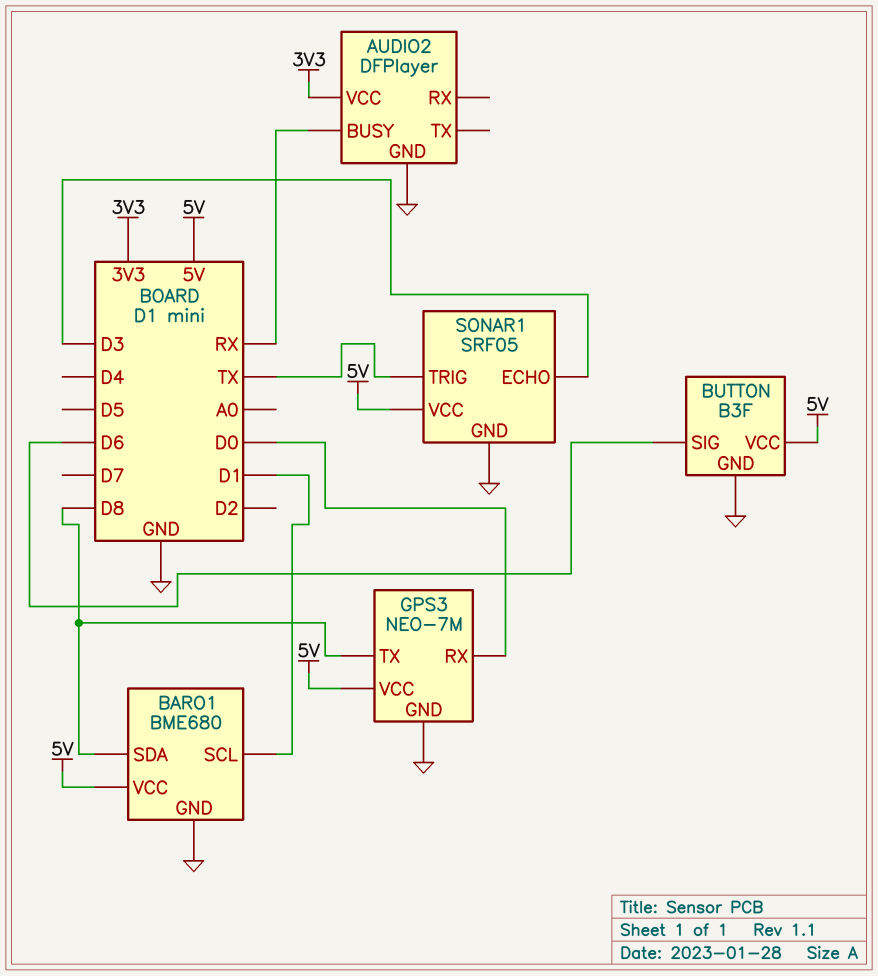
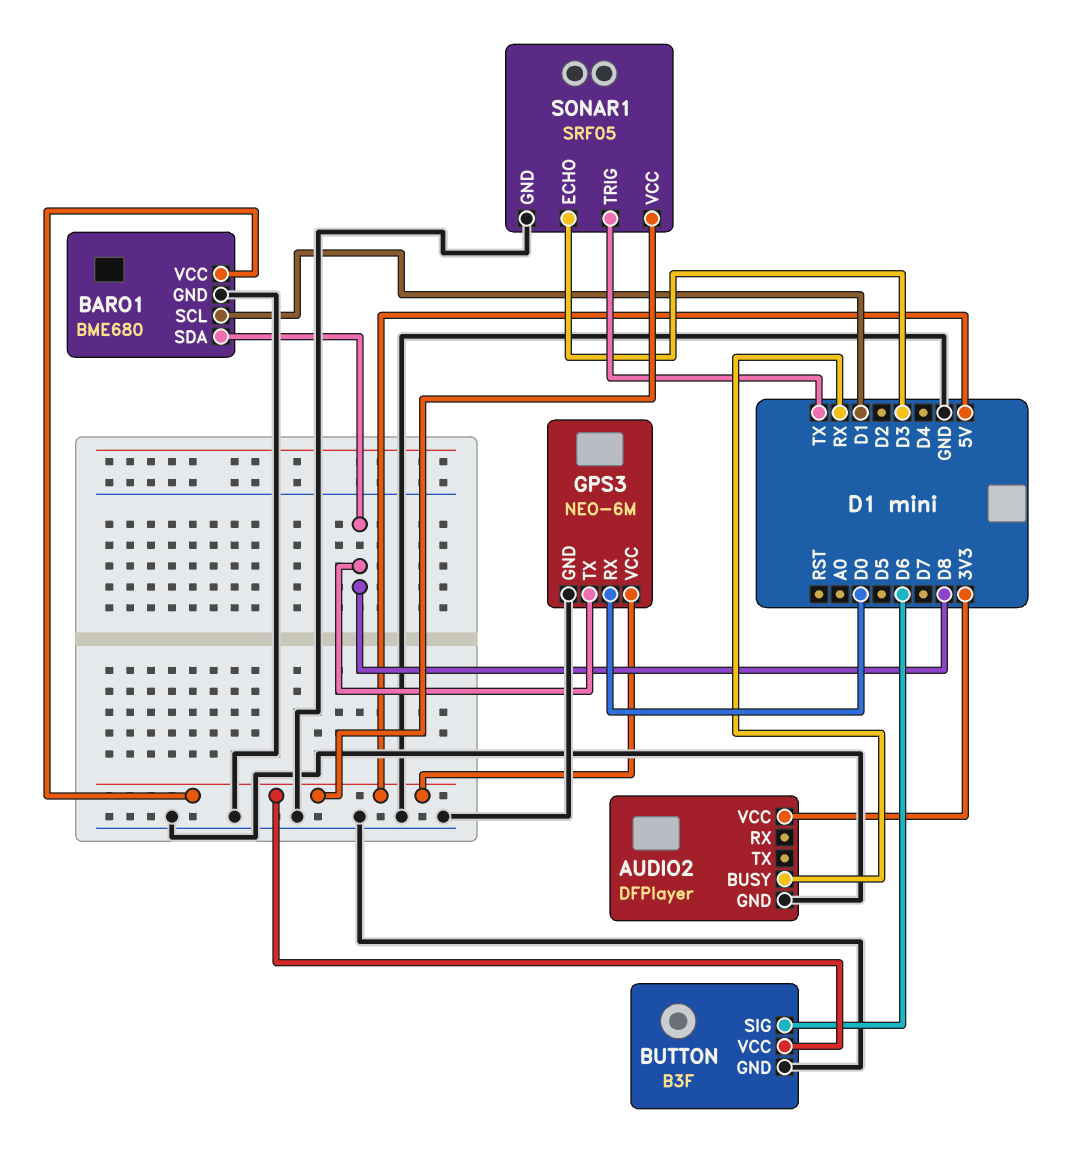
GPS3: NEO-7M -> NEO-6M

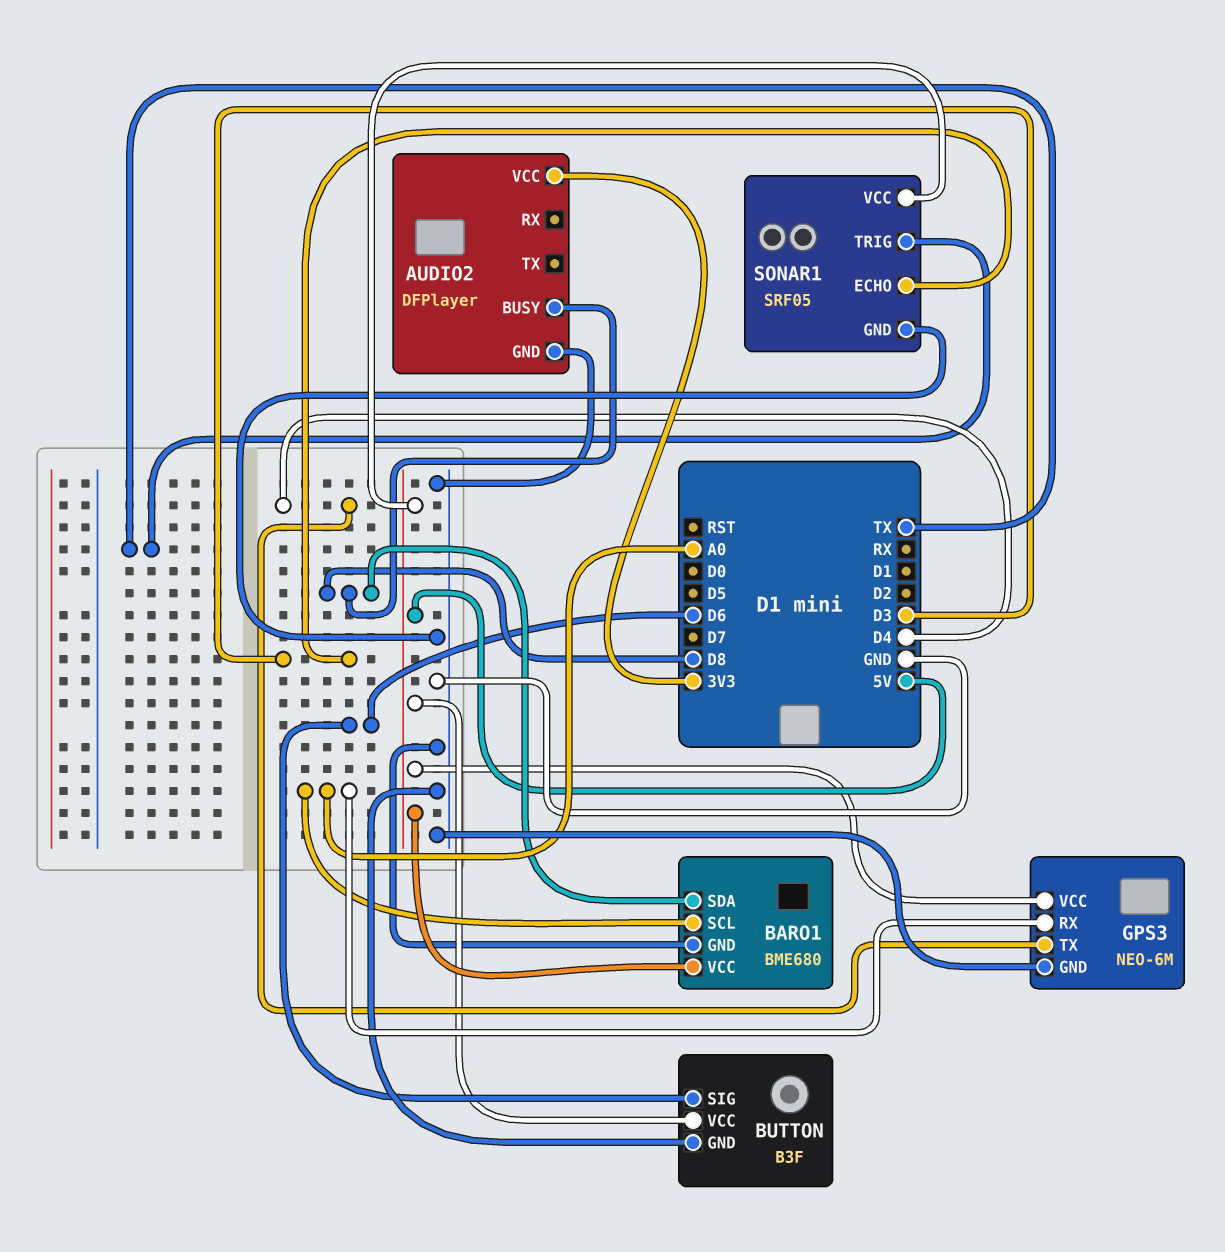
AUDIO2 pin BUSY: RX -> D8
BARO1 pin SCL: D1 -> A0
GPS3 pin RX: D0 -> A0
GPS3 pin TX: D8 -> D4

